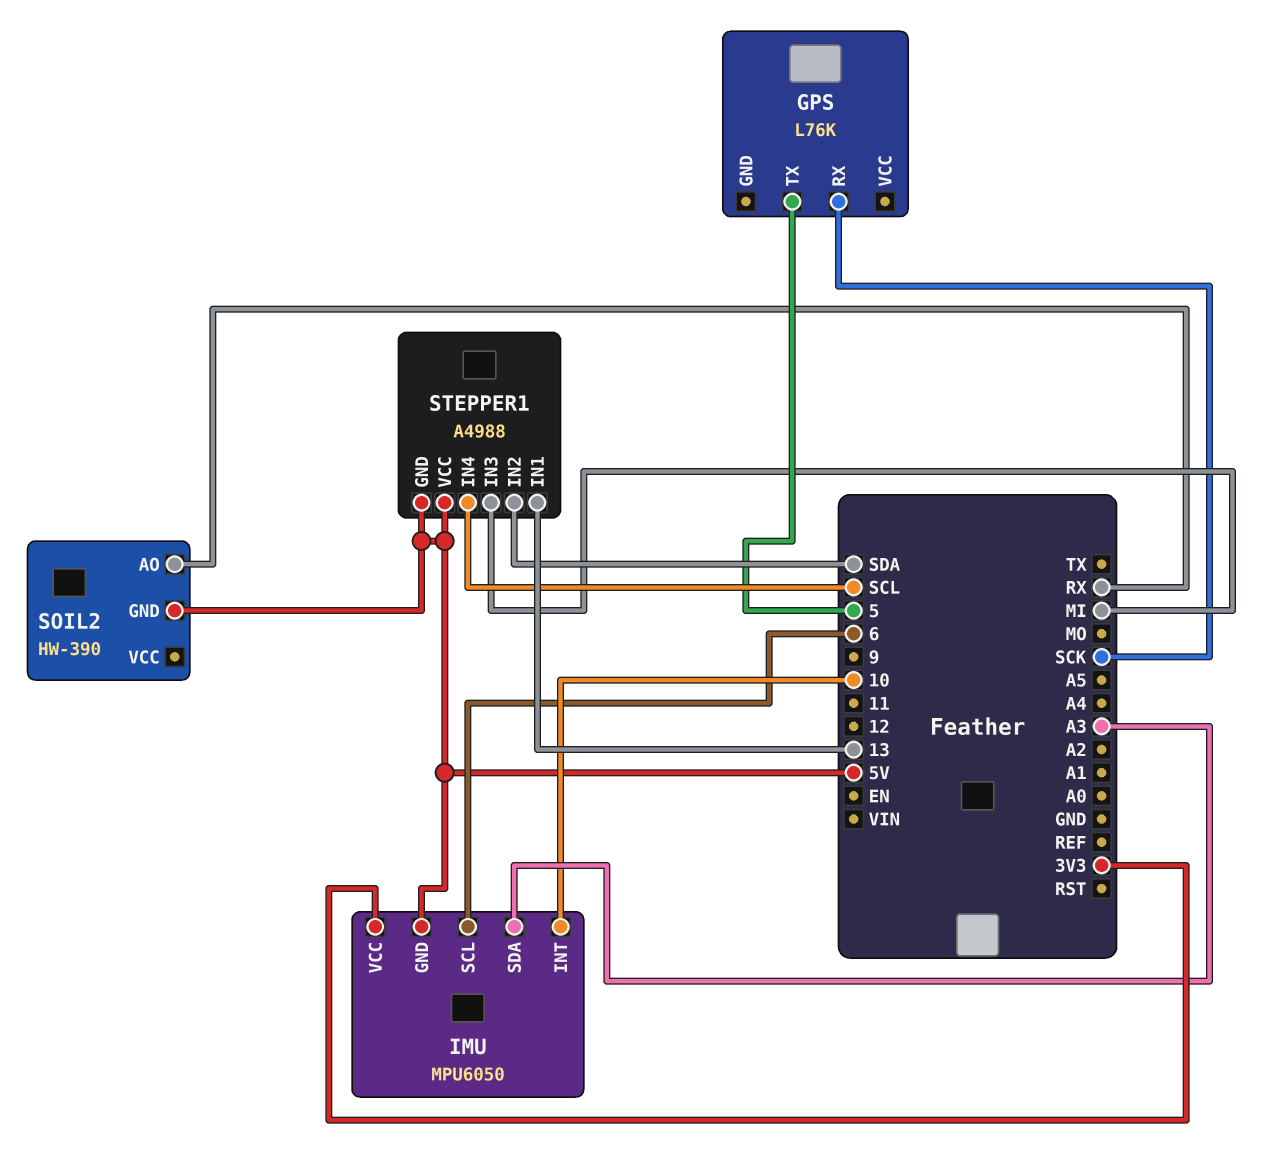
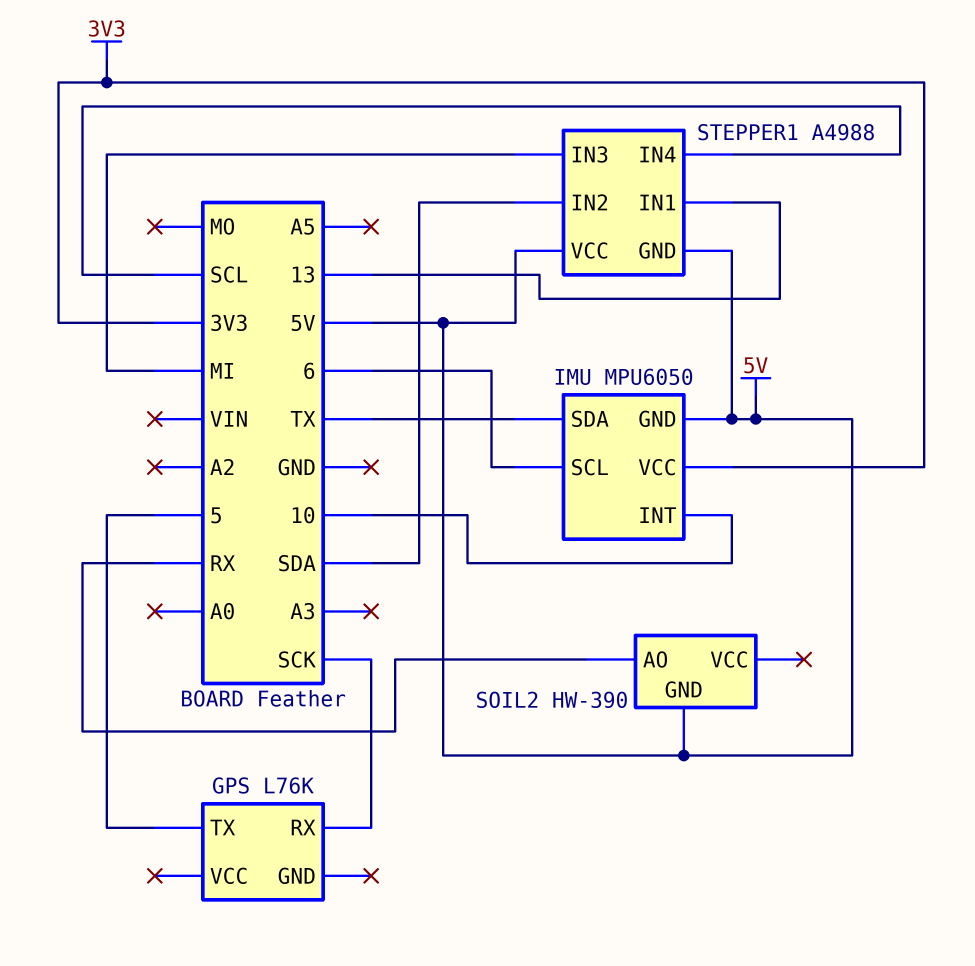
IMU pin SDA: A3 -> TX

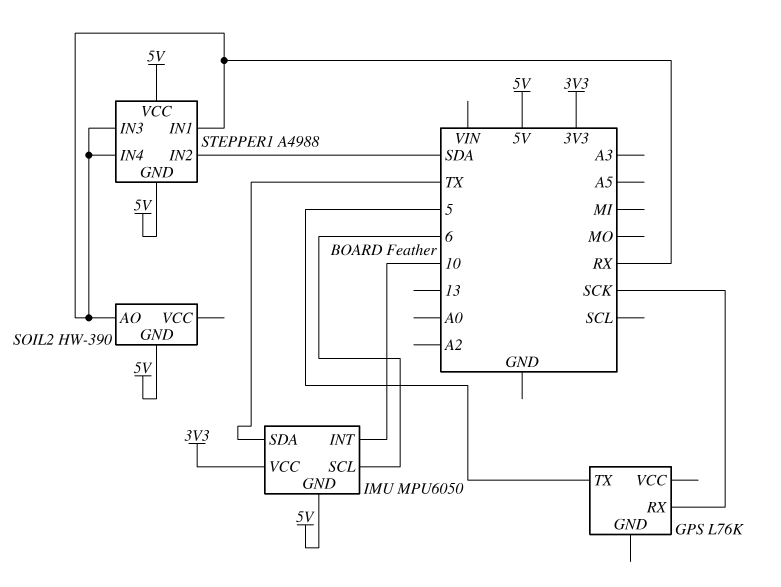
STEPPER1 pin IN1: 13 -> RX
STEPPER1 pin IN3: MI -> RX
STEPPER1 pin IN4: SCL -> RX

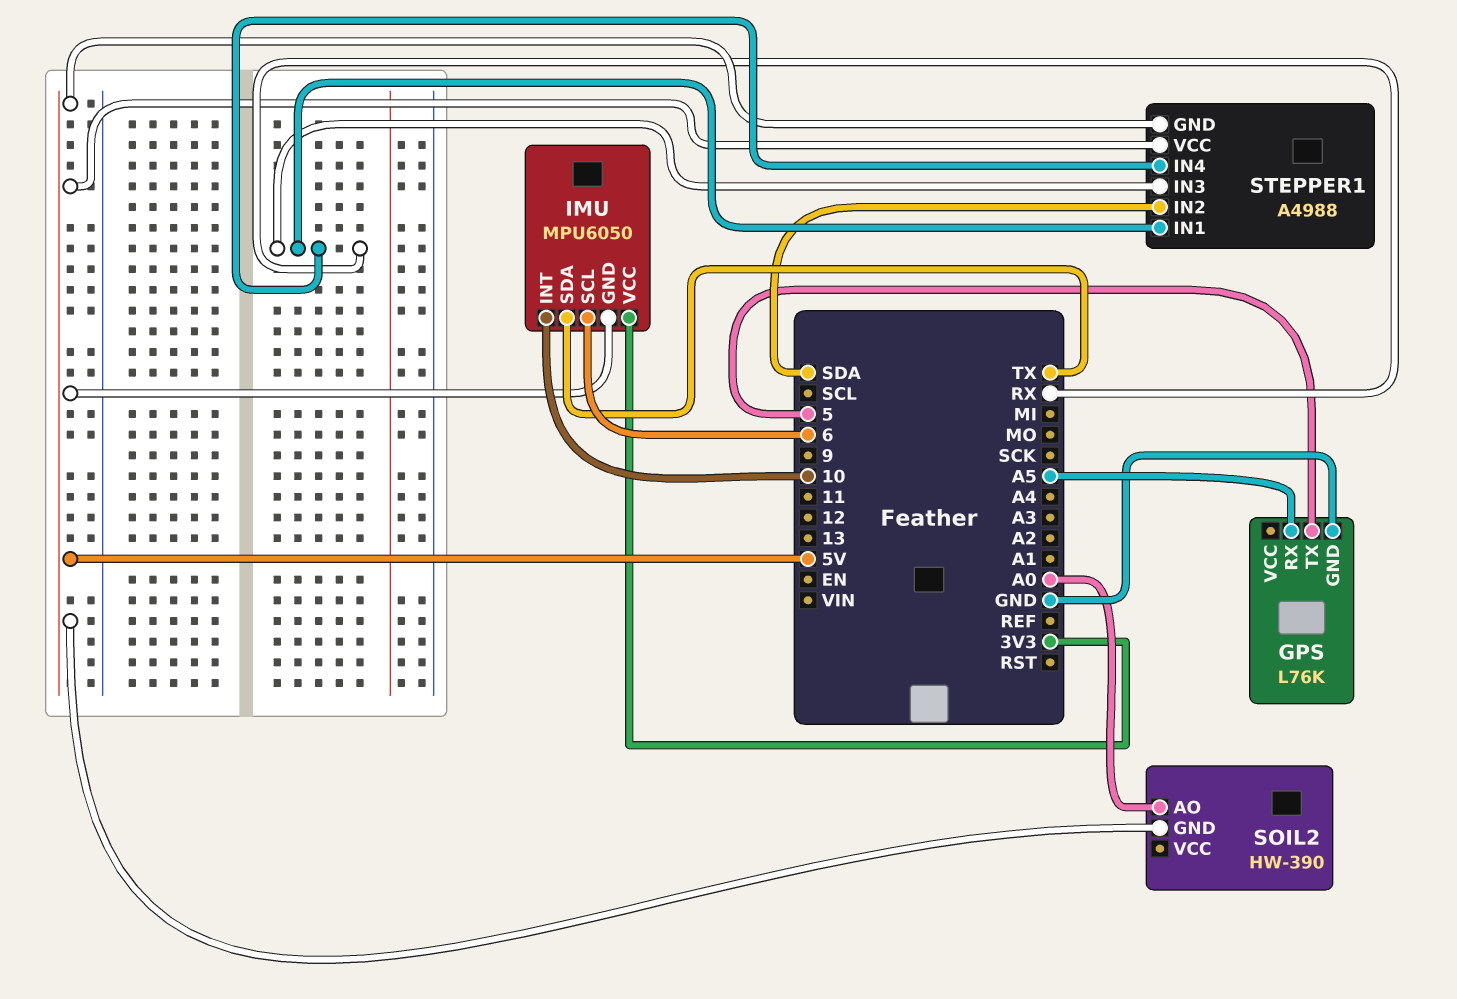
GPS pin GND: none -> GND
GPS pin RX: SCK -> A5
SOIL2 pin AO: RX -> A0

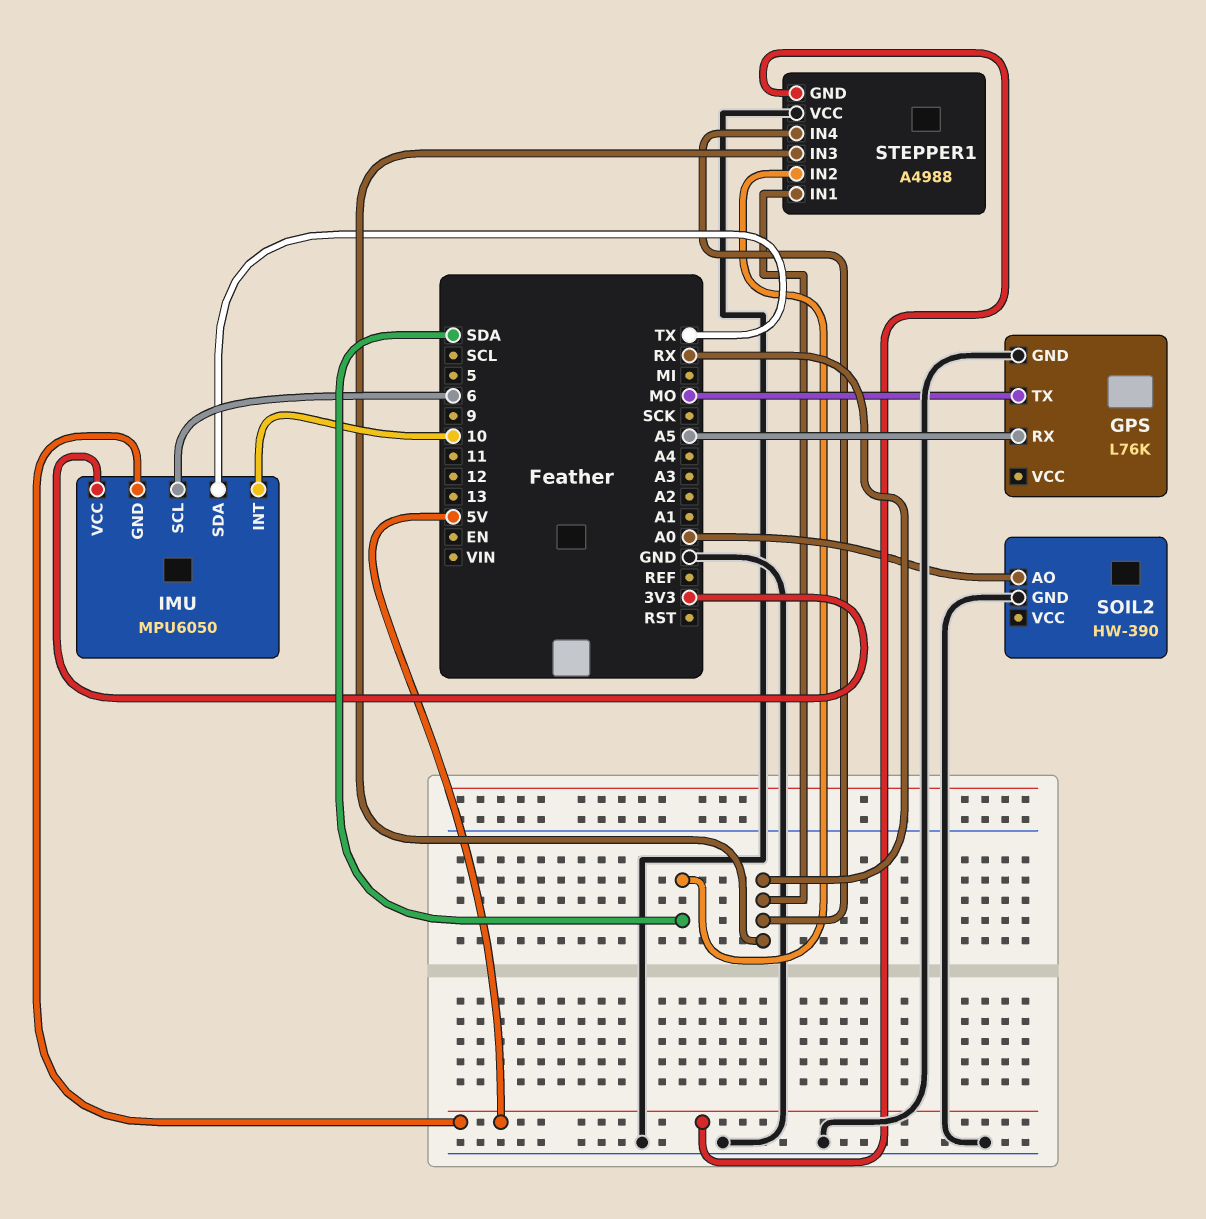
GPS pin TX: 5 -> MO
SOIL2 pin GND: 5V -> GND
STEPPER1 pin VCC: 5V -> GND

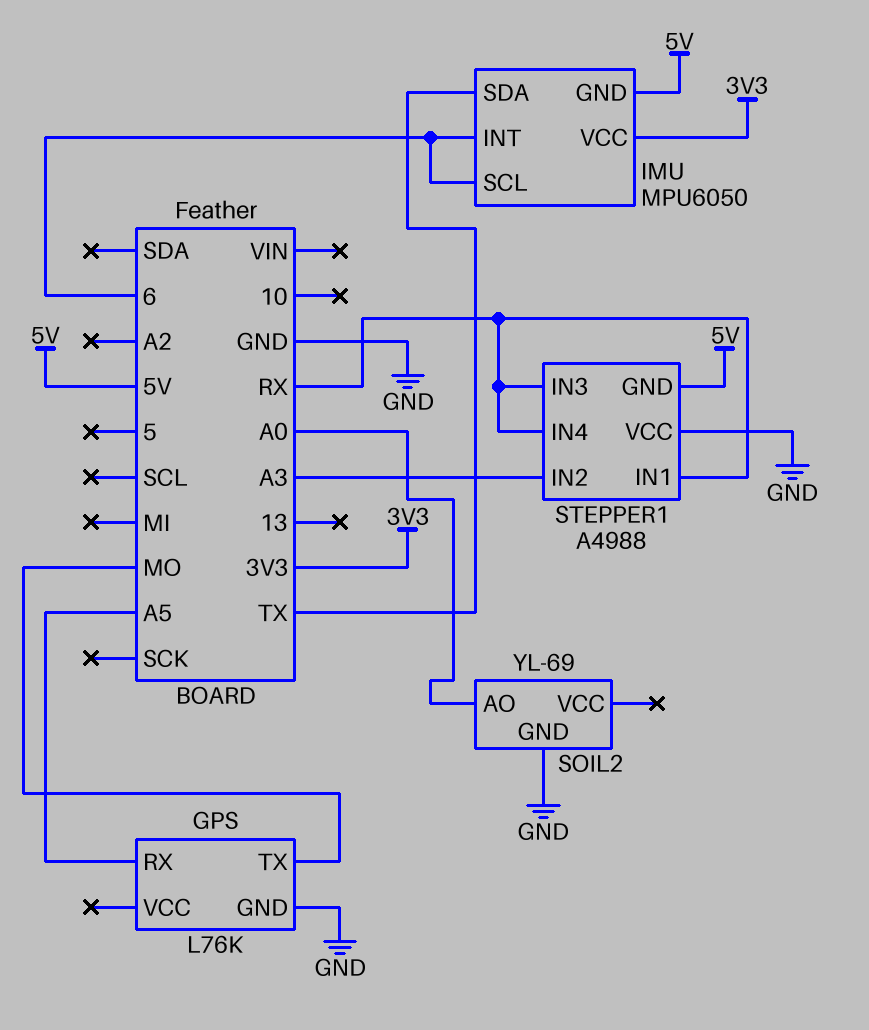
IMU pin INT: 10 -> 6
SOIL2: HW-390 -> YL-69
STEPPER1 pin IN2: SDA -> A3

